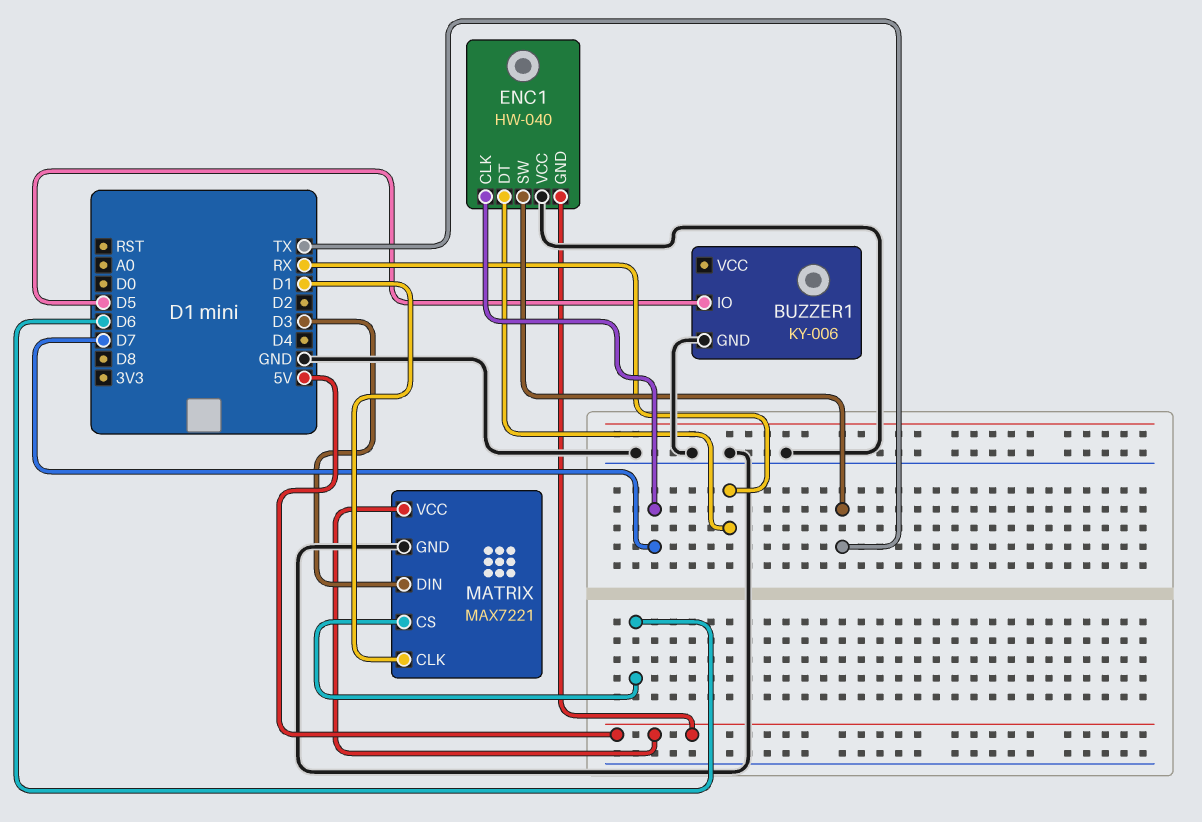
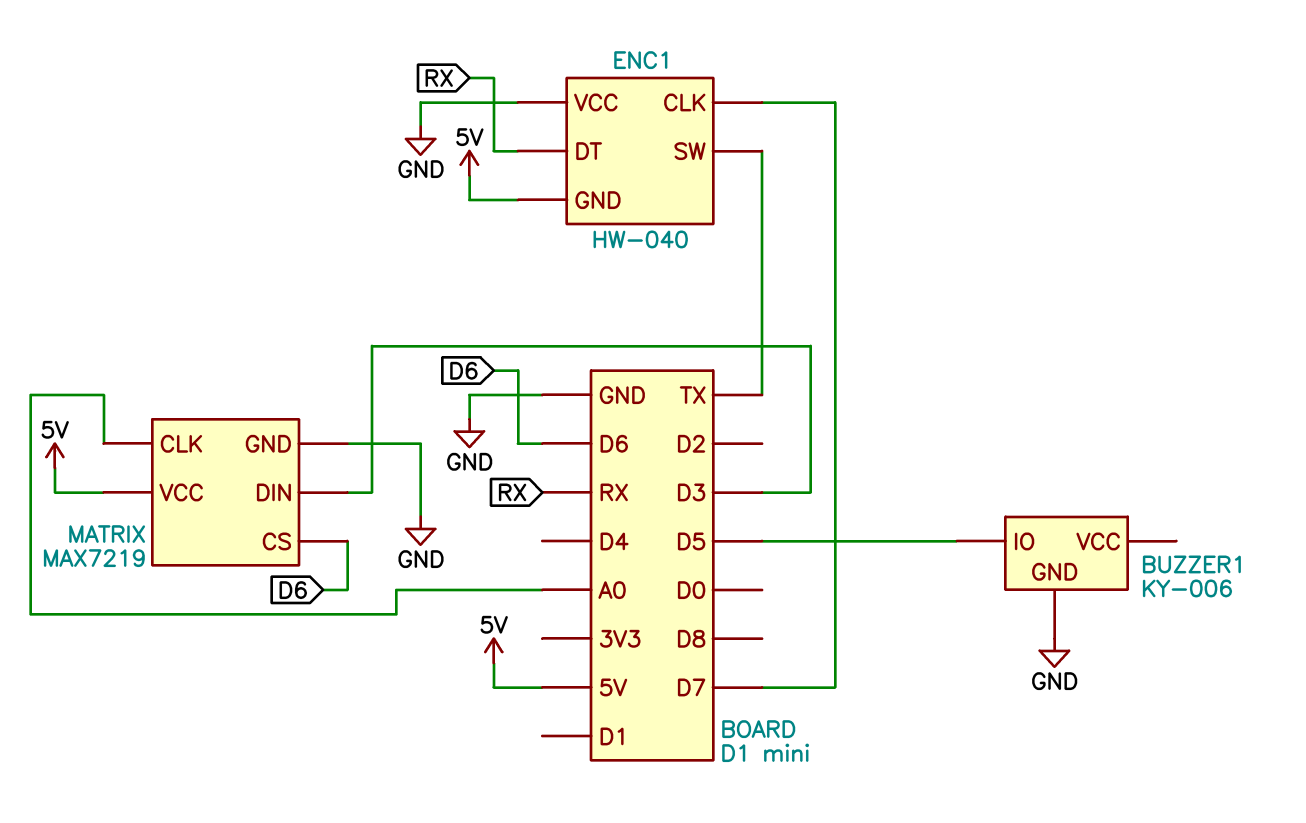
MATRIX: MAX7221 -> MAX7219
MATRIX pin CLK: D1 -> A0

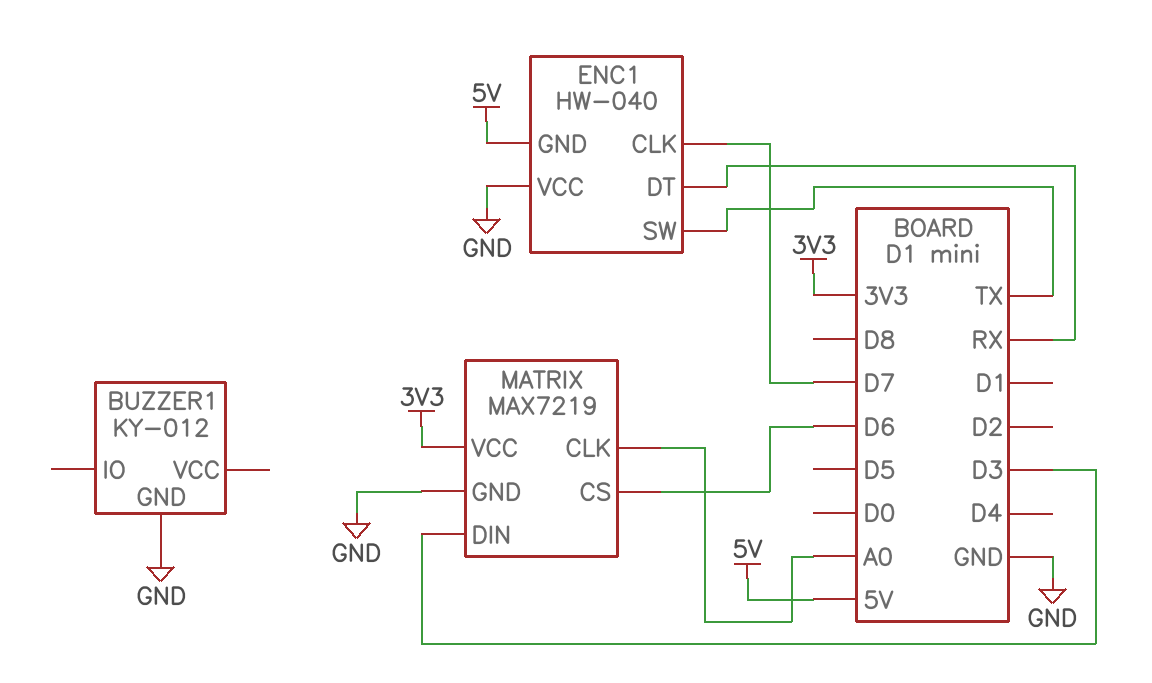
BUZZER1: KY-006 -> KY-012
BUZZER1 pin IO: D5 -> none
MATRIX pin VCC: 5V -> 3V3

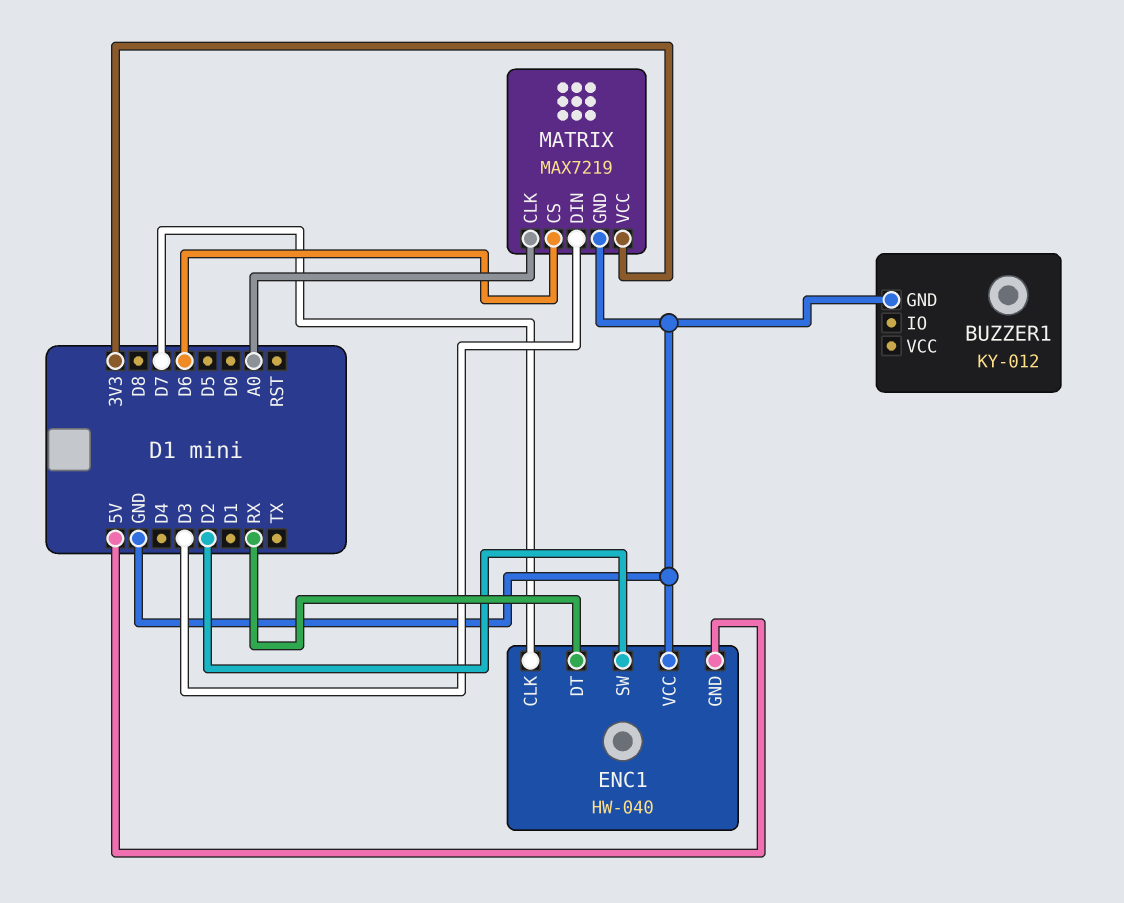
ENC1 pin SW: TX -> D2

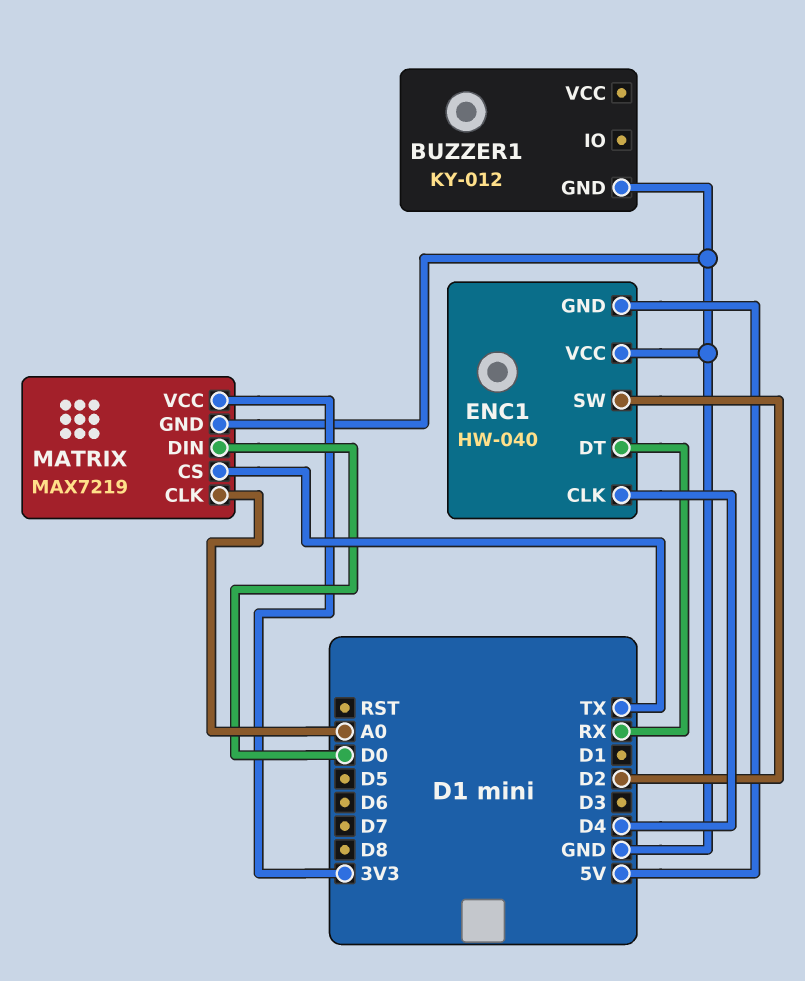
ENC1 pin CLK: D7 -> D4
MATRIX pin CS: D6 -> TX
MATRIX pin DIN: D3 -> D0

